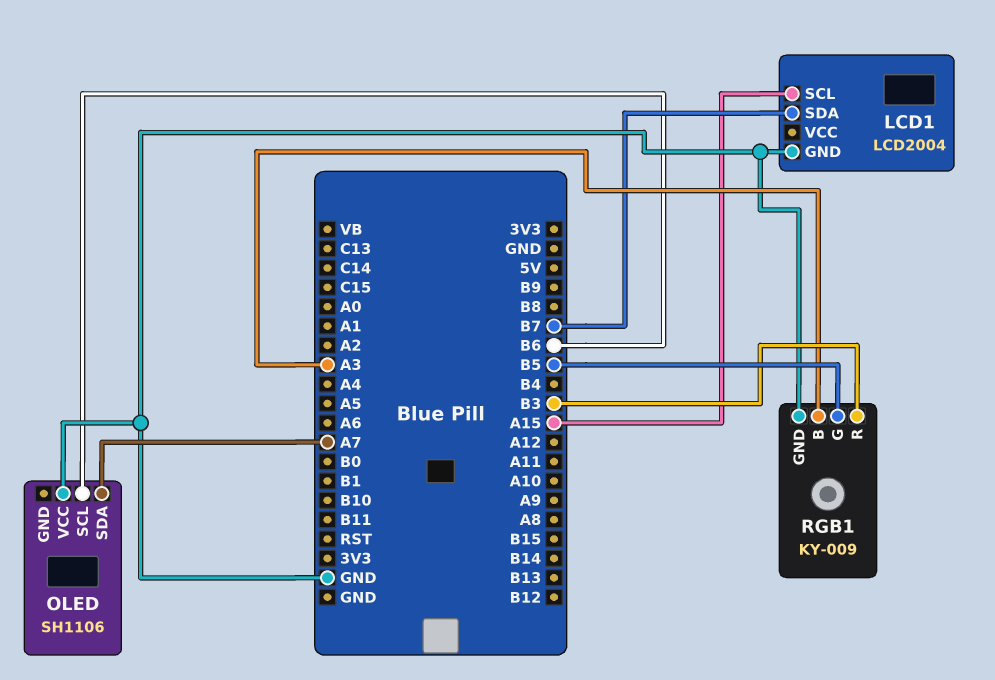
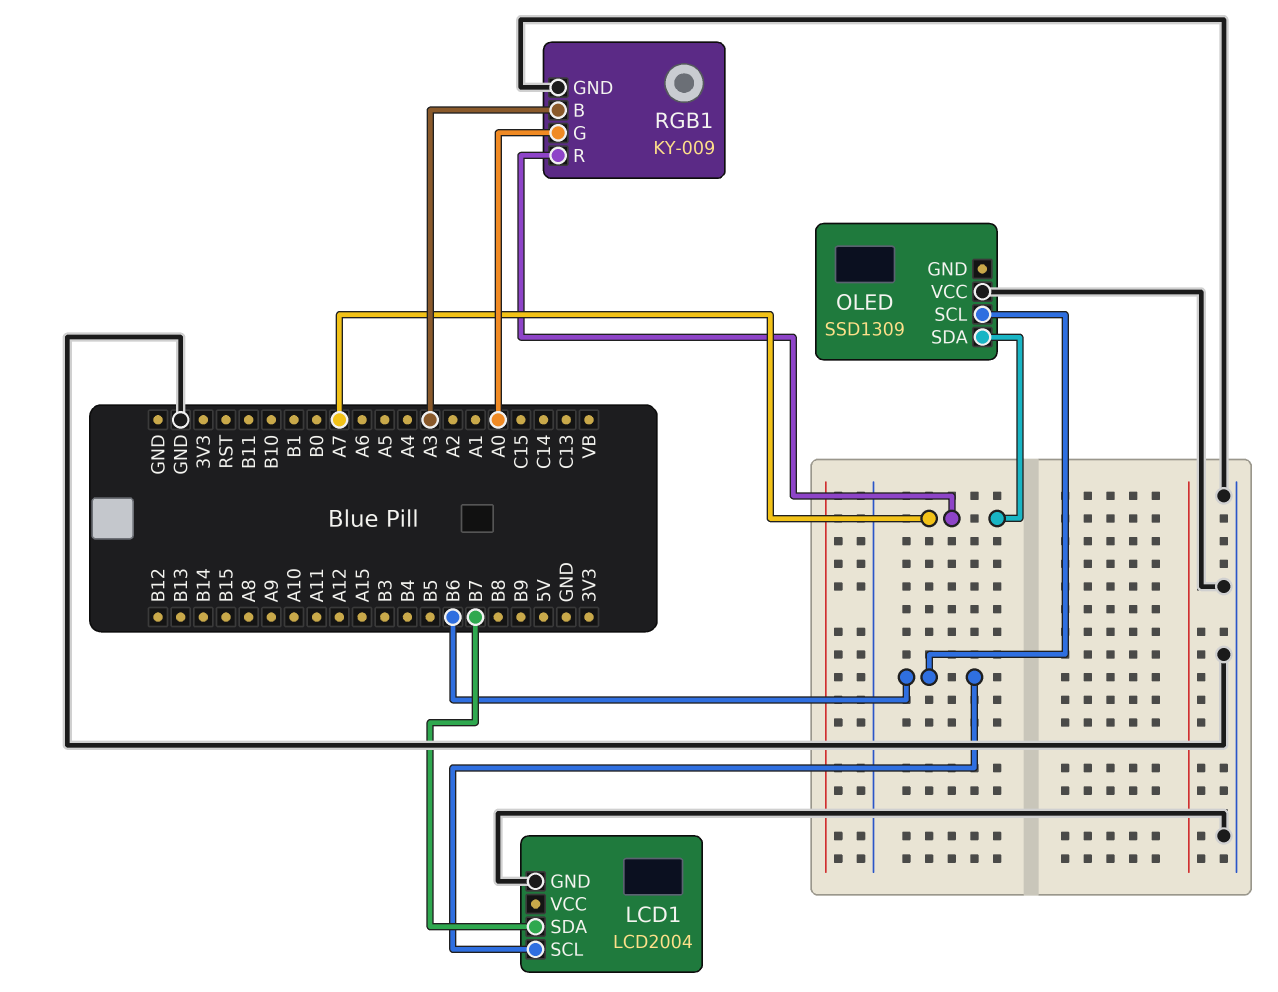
LCD1 pin SCL: A15 -> B6
OLED: SH1106 -> SSD1309
RGB1 pin G: B5 -> A0
RGB1 pin R: B3 -> A7

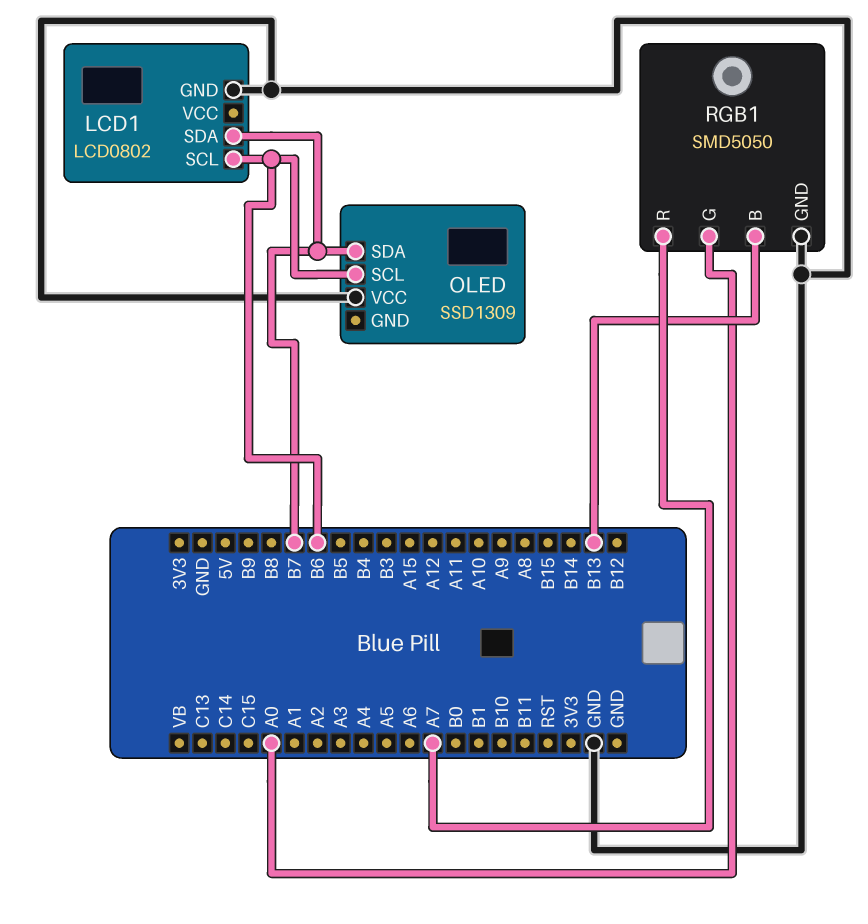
LCD1: LCD2004 -> LCD0802
OLED pin SDA: A7 -> B7
RGB1: KY-009 -> SMD5050
RGB1 pin B: A3 -> B13

